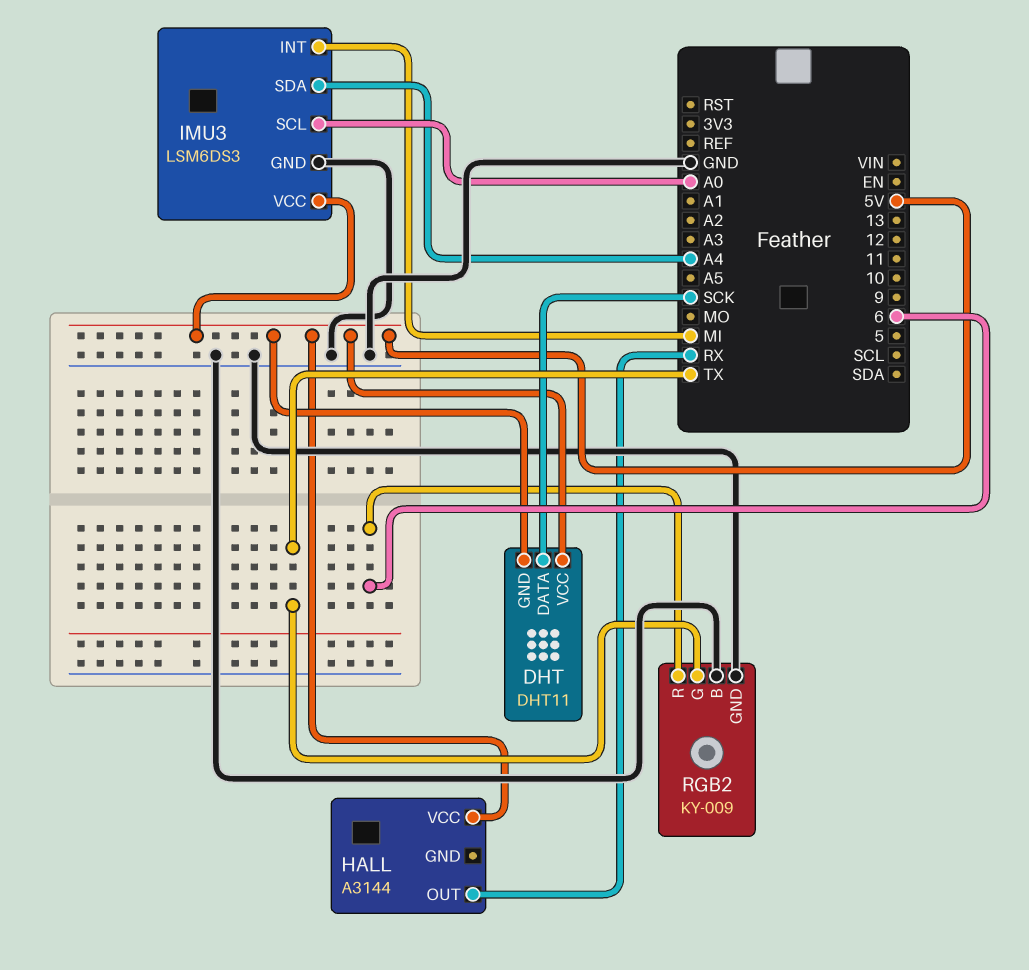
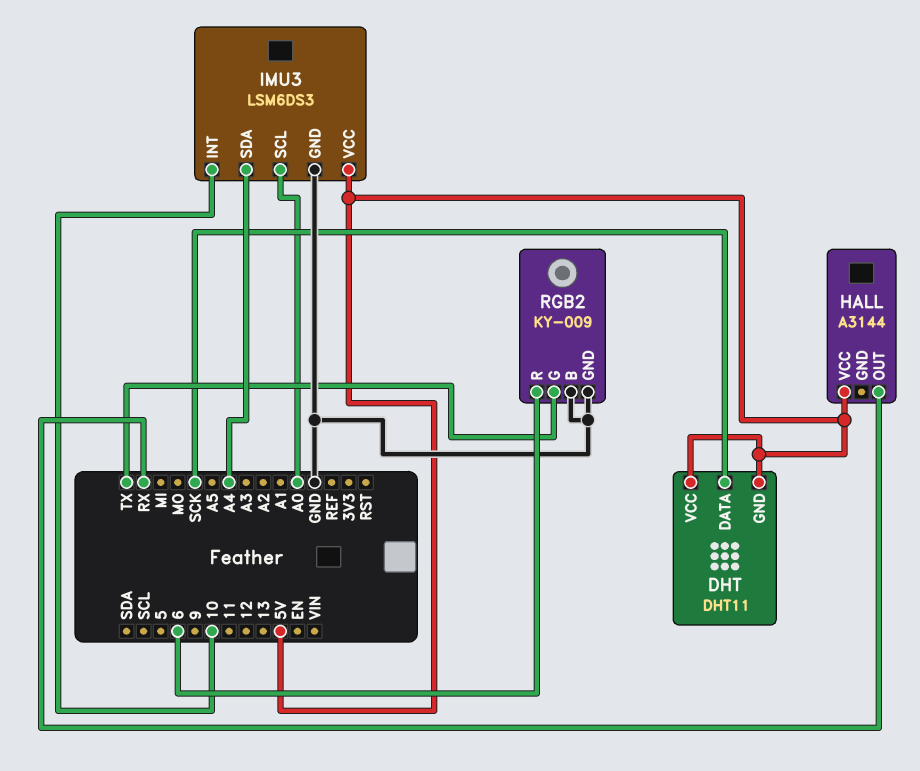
IMU3 pin INT: MI -> 10

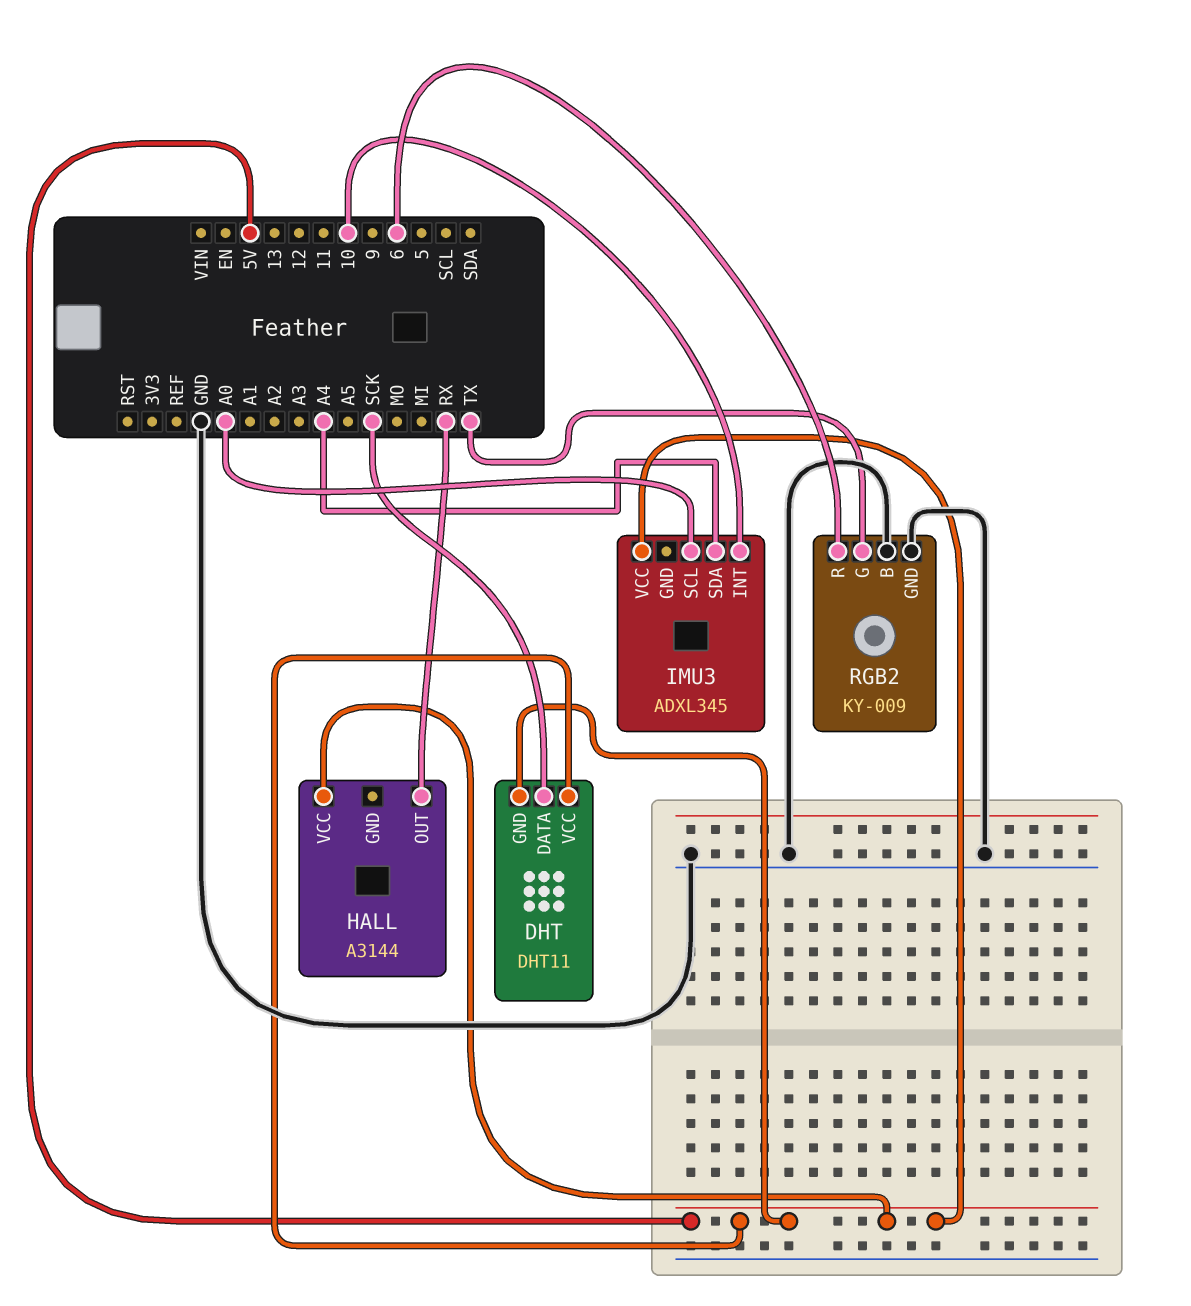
IMU3: LSM6DS3 -> ADXL345
IMU3 pin GND: GND -> none

